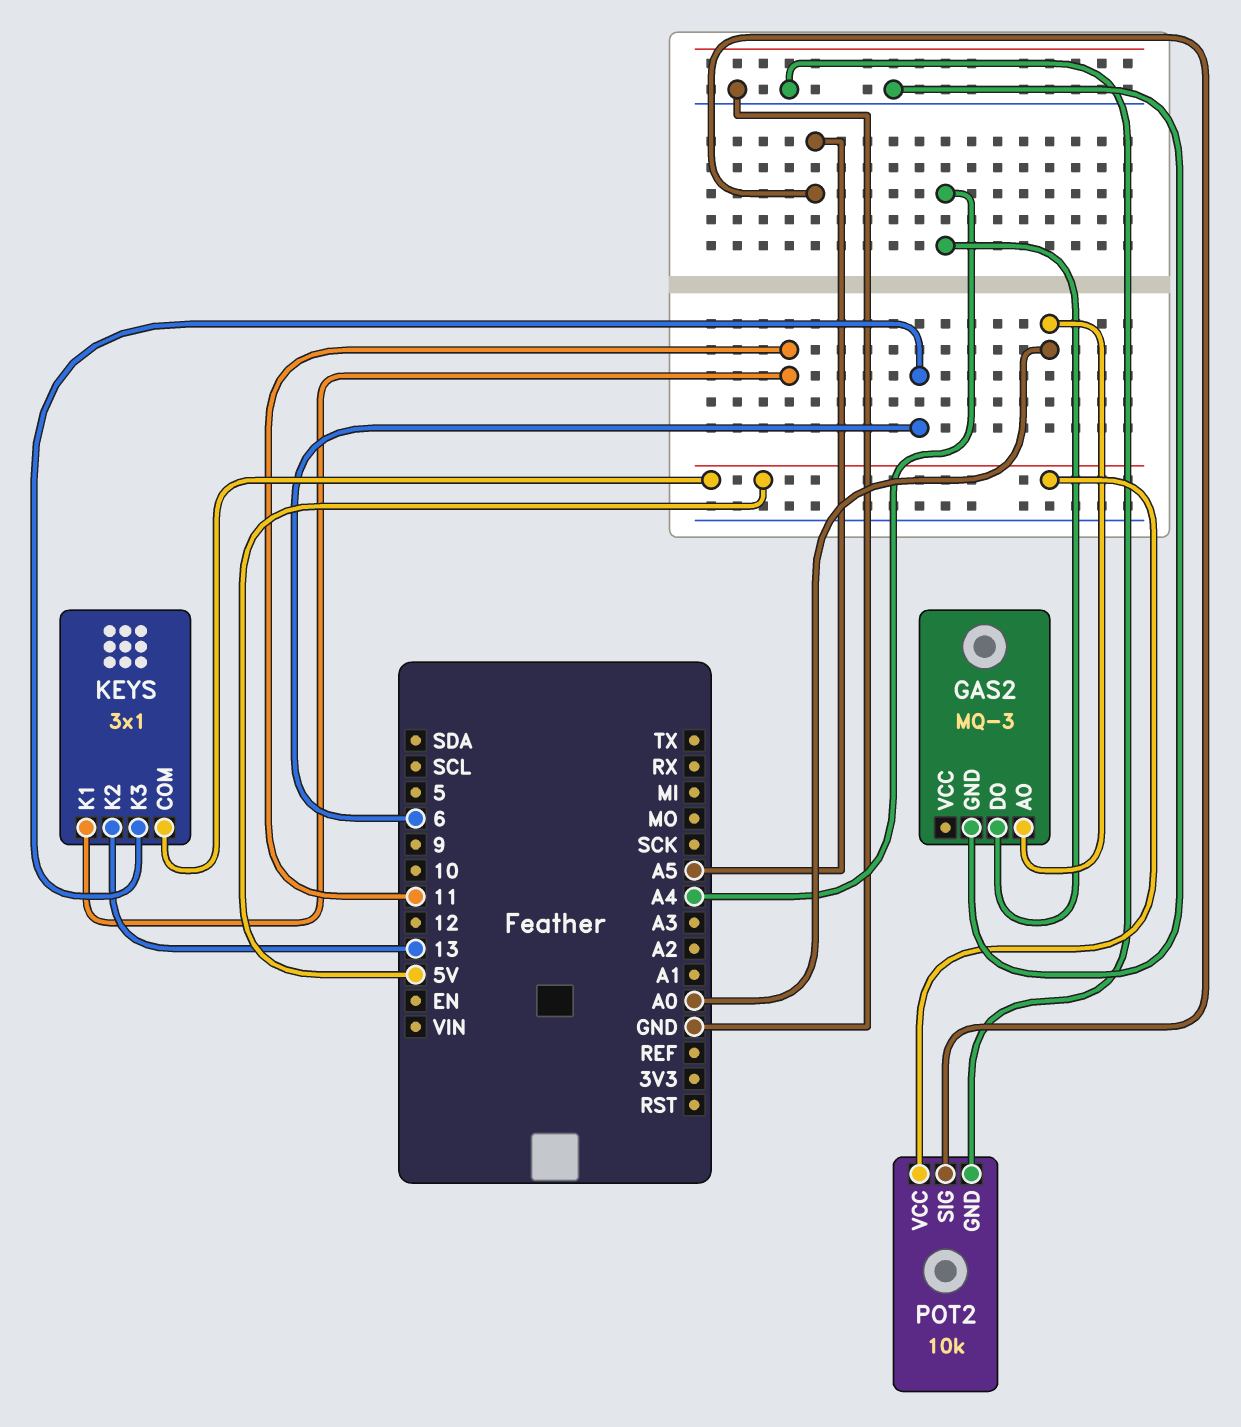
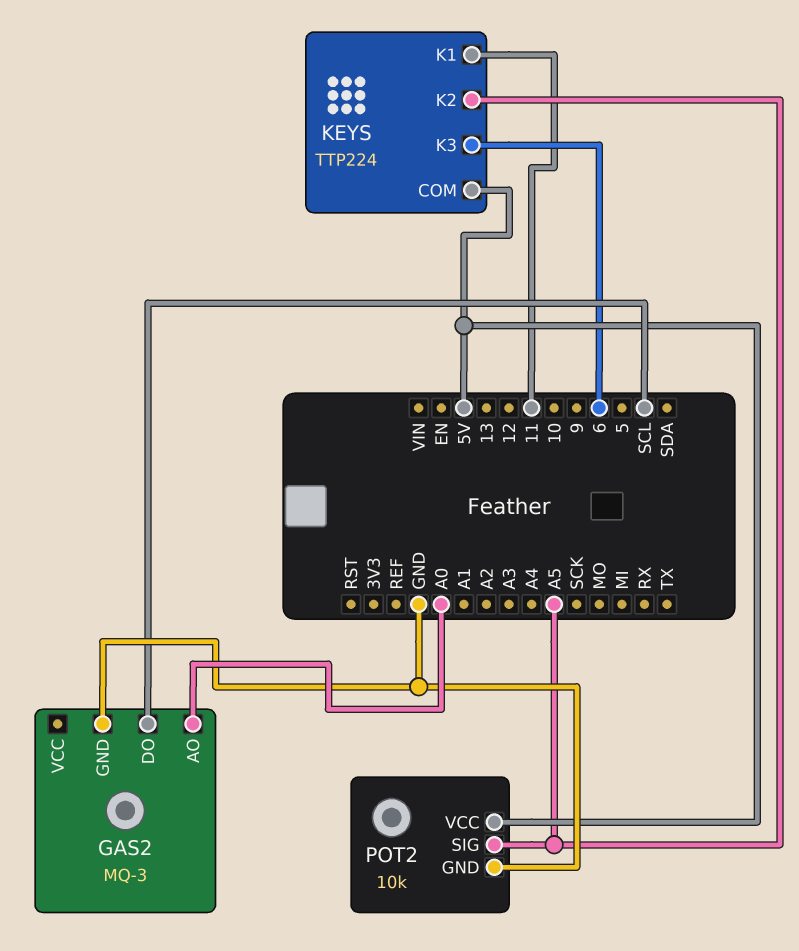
GAS2 pin DO: A4 -> SCL
KEYS: 3x1 -> TTP224
KEYS pin K2: 13 -> A5

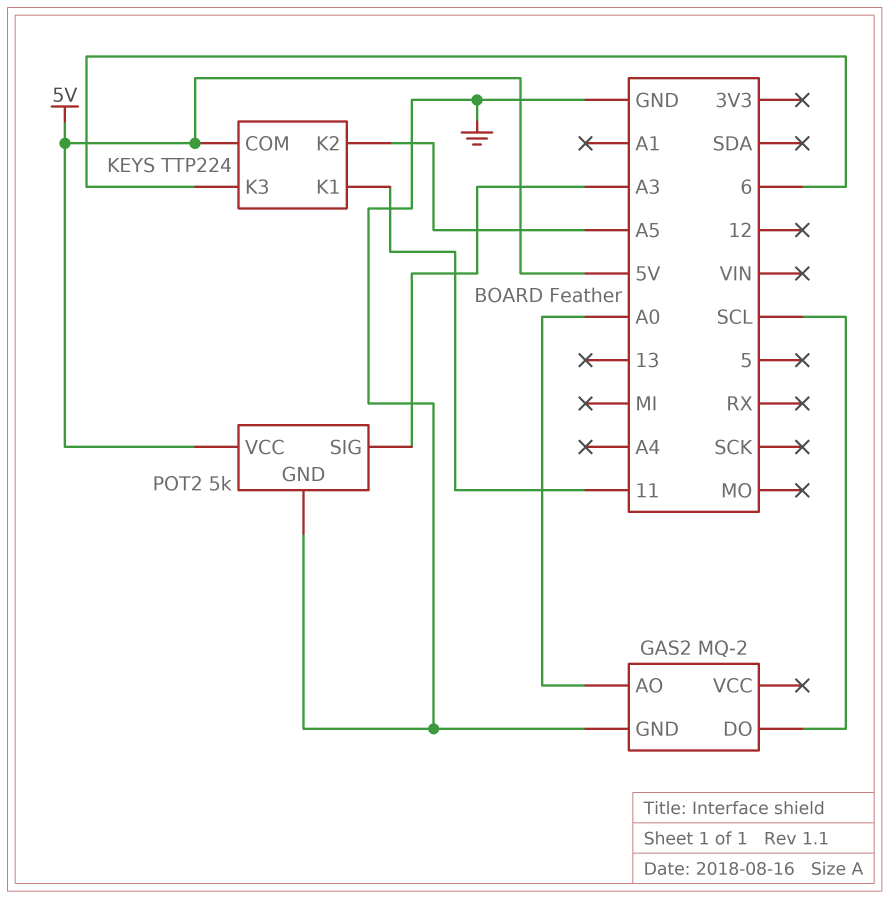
GAS2: MQ-3 -> MQ-2
POT2: 10k -> 5k
POT2 pin SIG: A5 -> A3

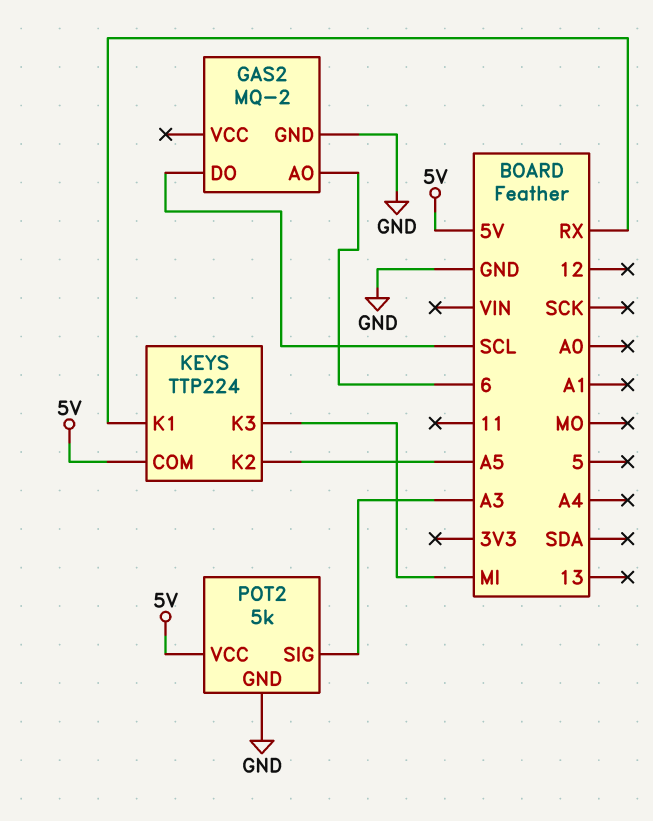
GAS2 pin AO: A0 -> 6
KEYS pin K1: 11 -> RX
KEYS pin K3: 6 -> MI

